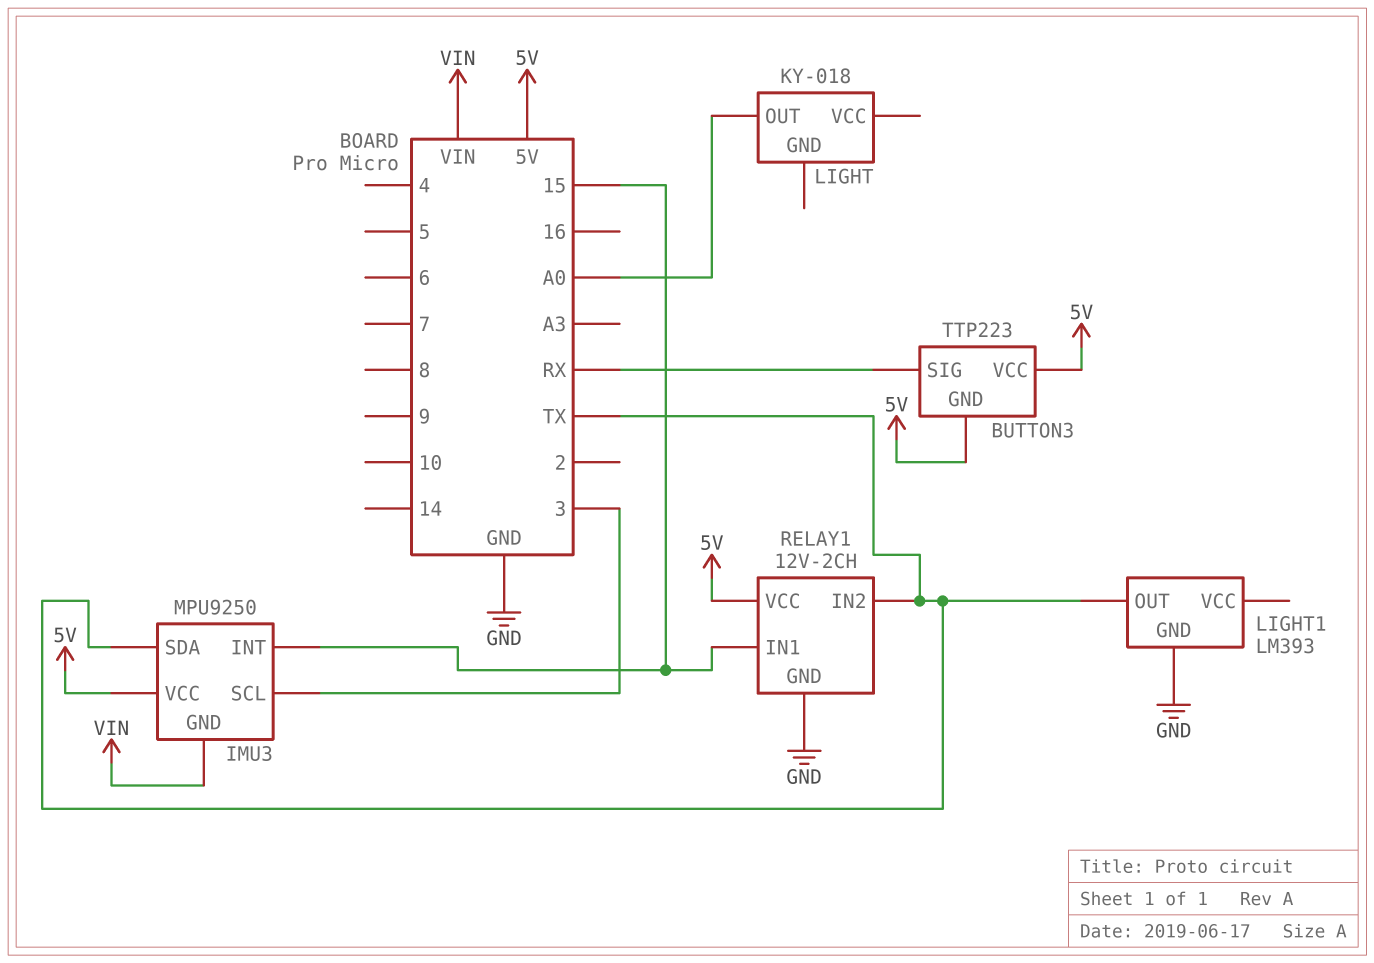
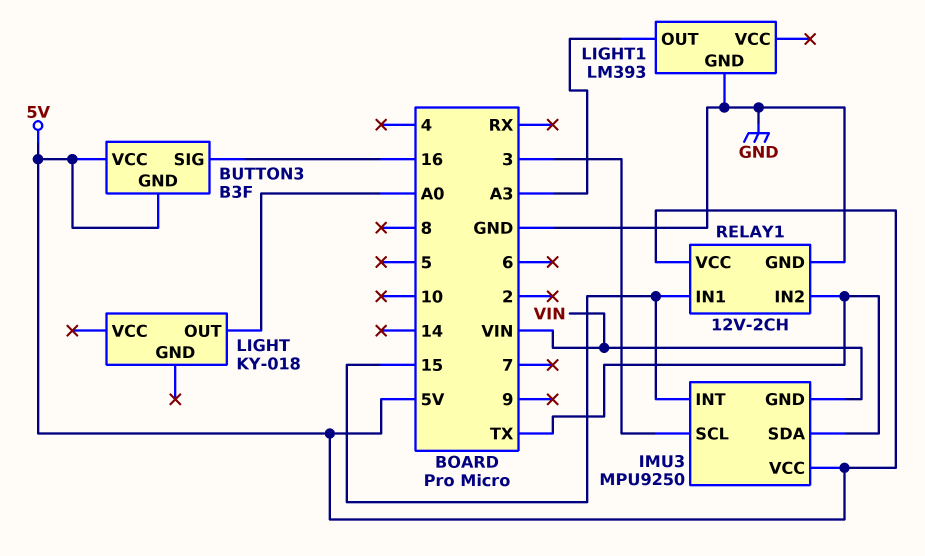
BUTTON3: TTP223 -> B3F
BUTTON3 pin SIG: RX -> 16
LIGHT1 pin OUT: TX -> A3

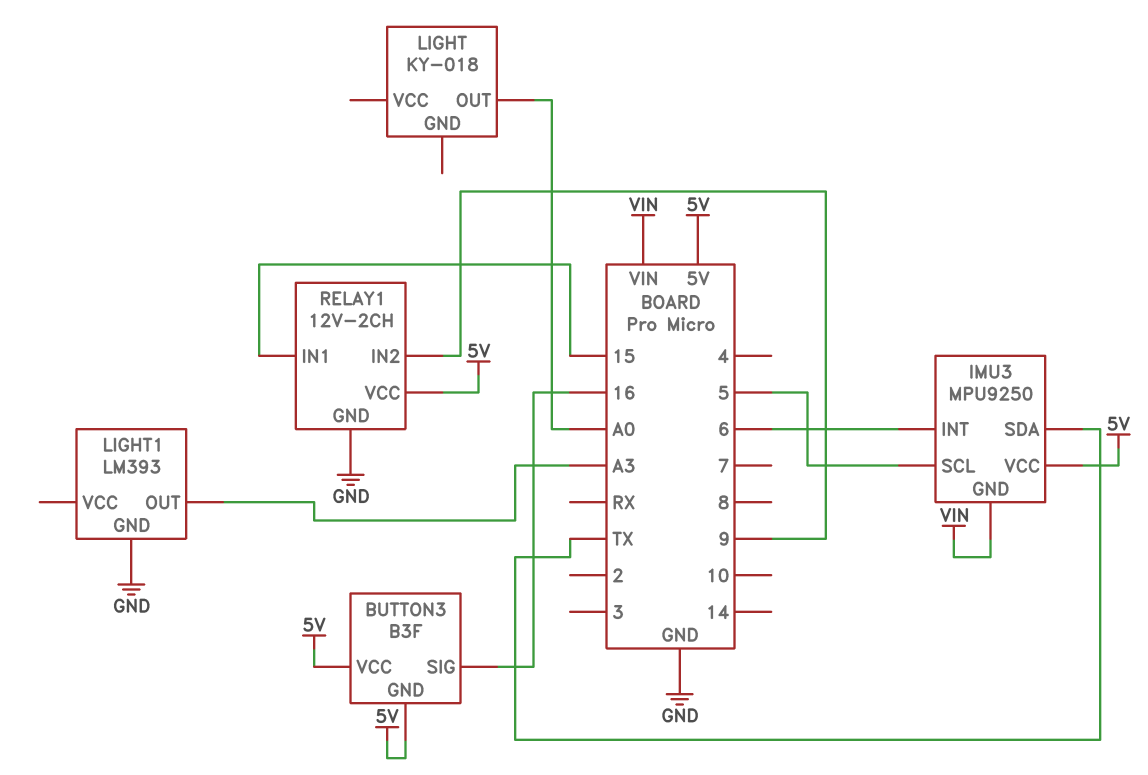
IMU3 pin INT: 15 -> 6
IMU3 pin SCL: 3 -> 5
RELAY1 pin IN2: TX -> 9

